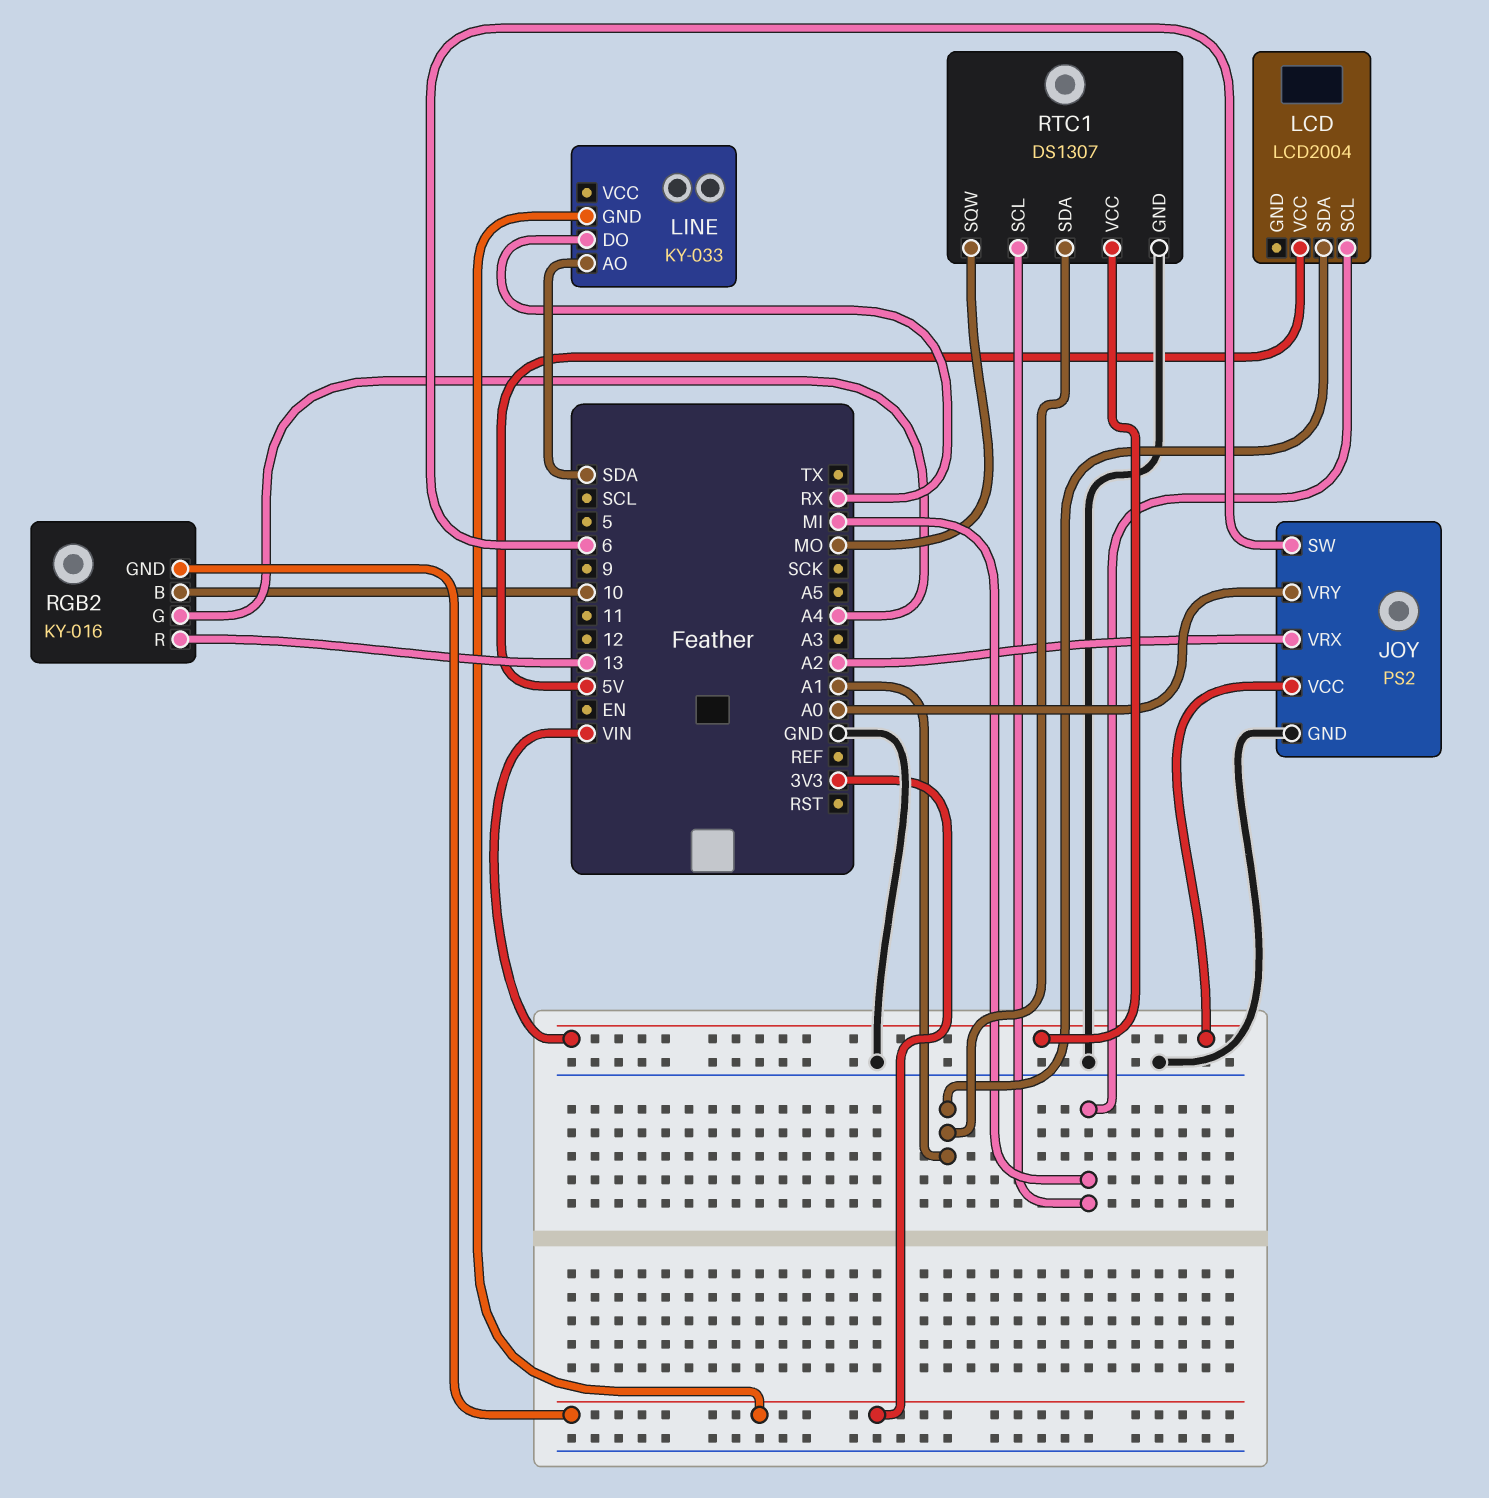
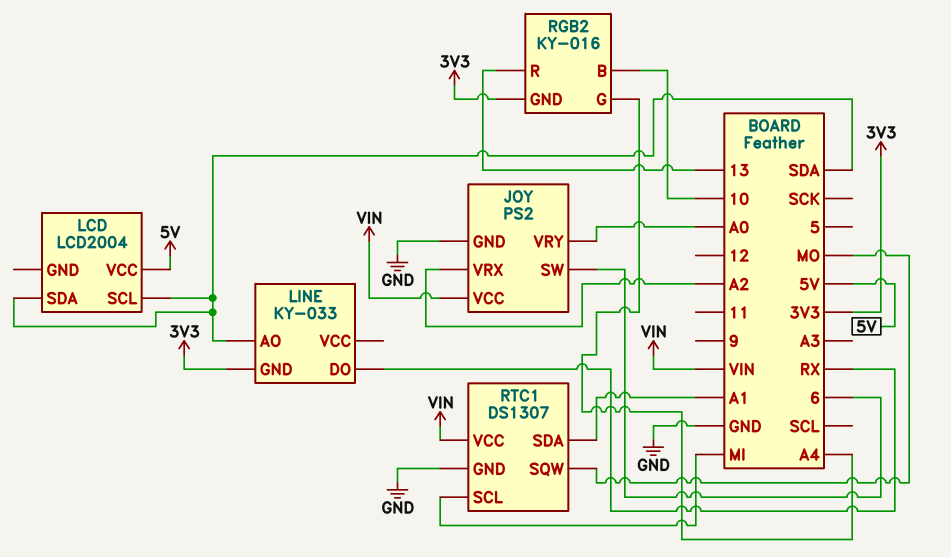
LCD pin SCL: MI -> SDA
LCD pin SDA: A1 -> SDA

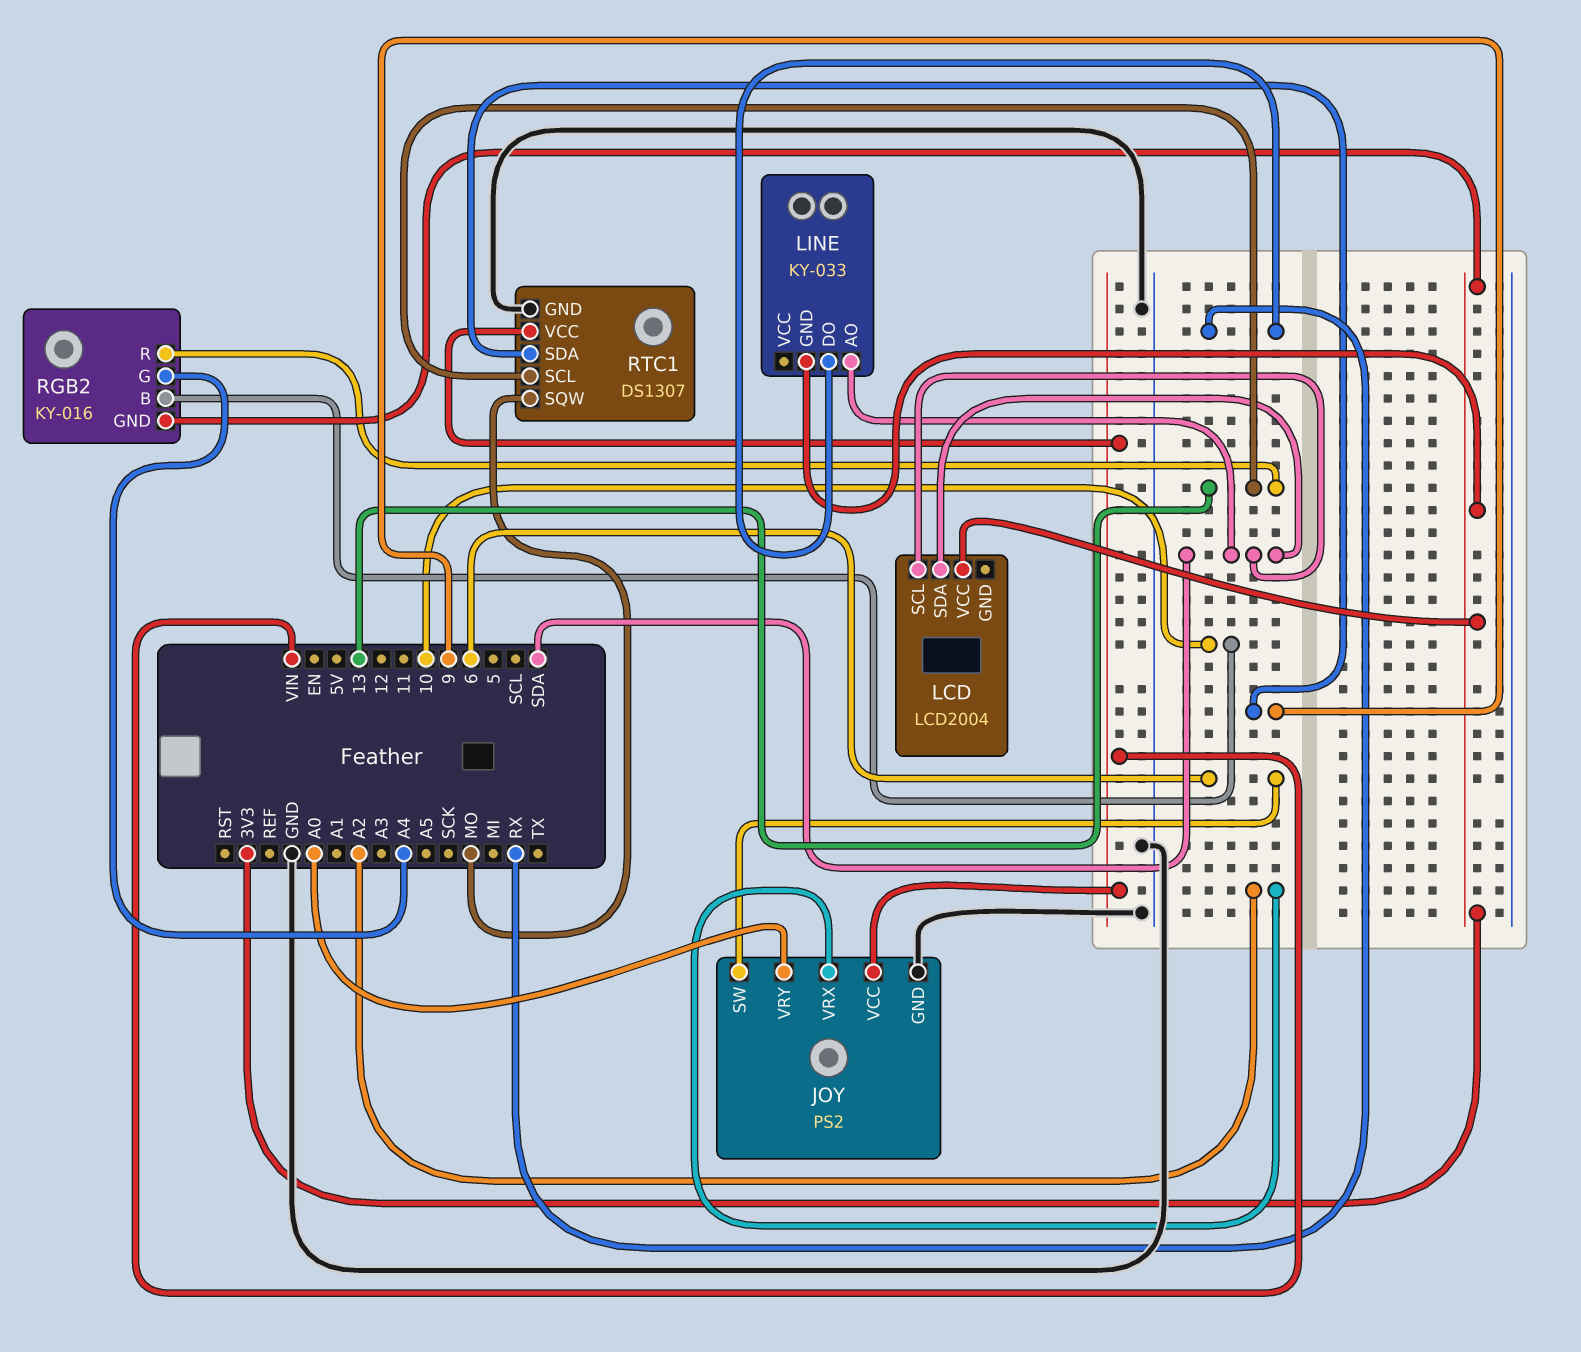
LCD pin VCC: 5V -> 3V3
RTC1 pin SCL: MI -> 13
RTC1 pin SDA: A1 -> 9

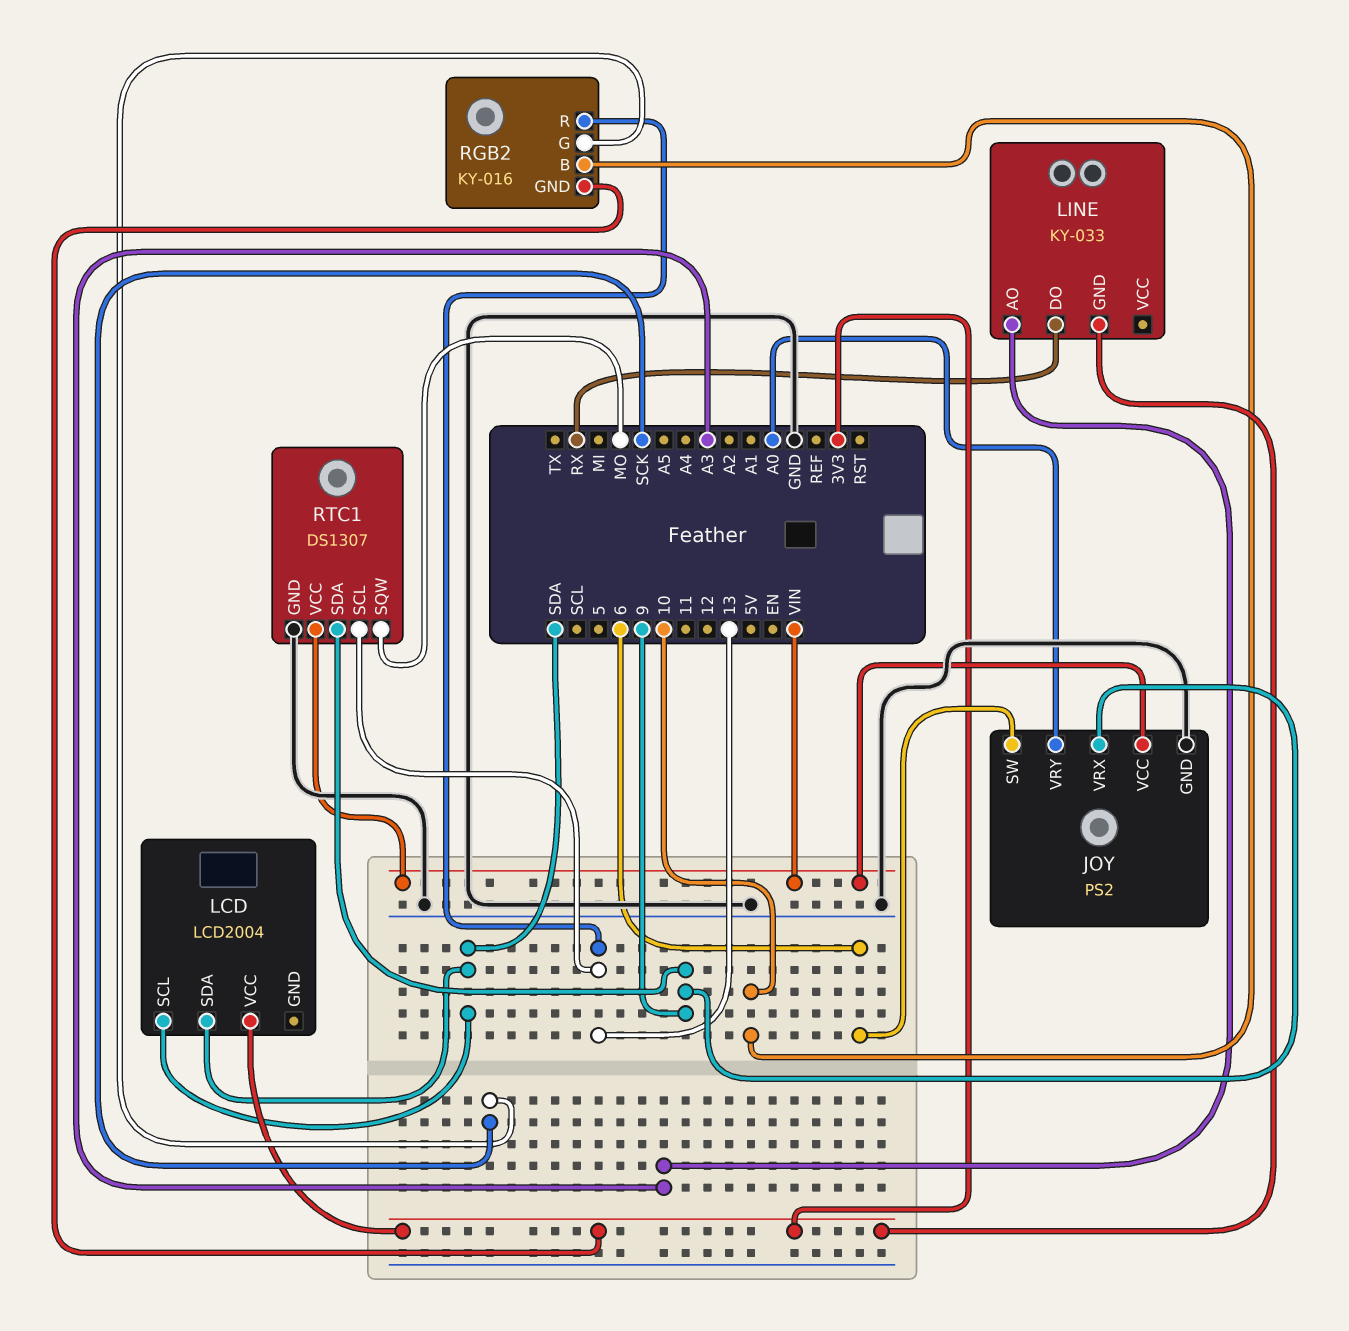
JOY pin VRX: A2 -> 9
LINE pin AO: SDA -> A3
RGB2 pin G: A4 -> SCK

